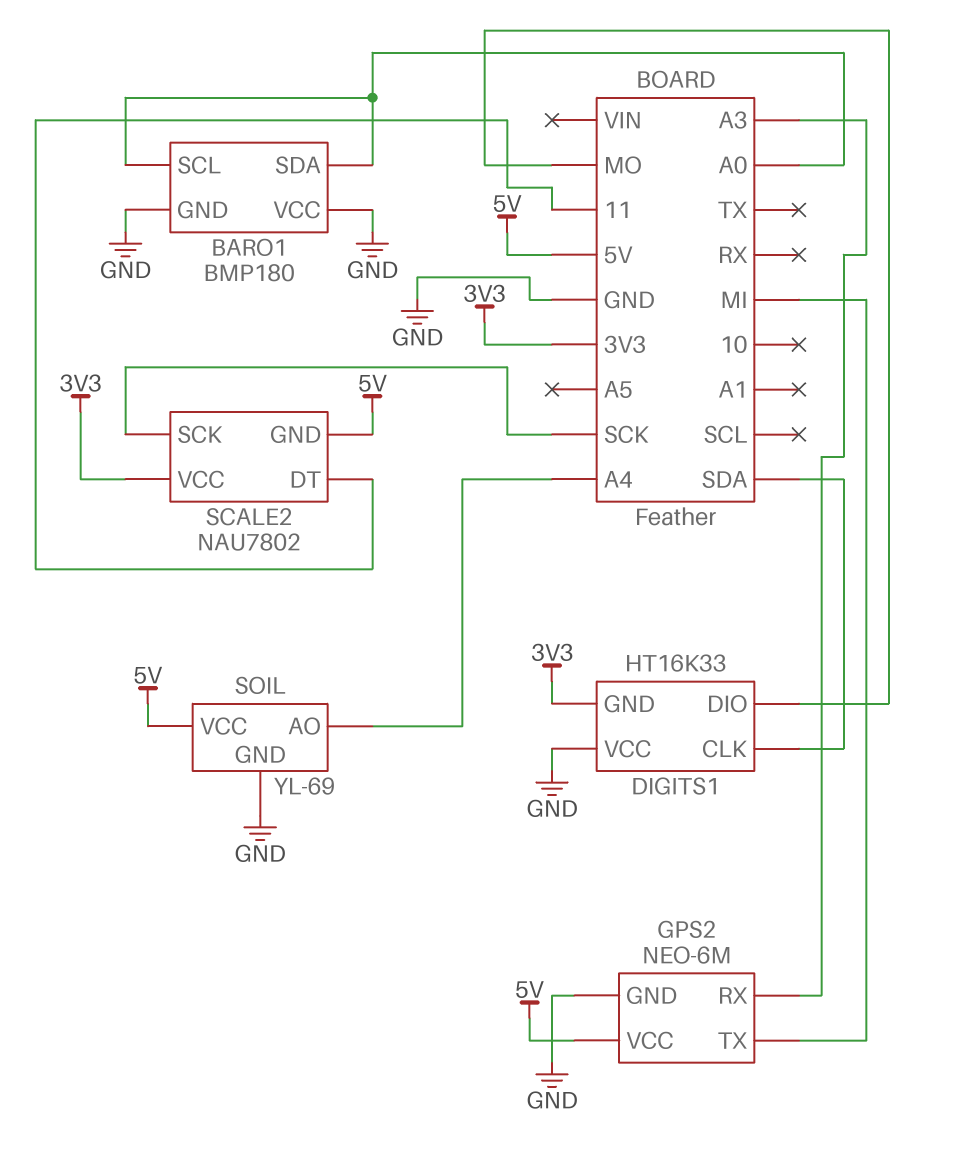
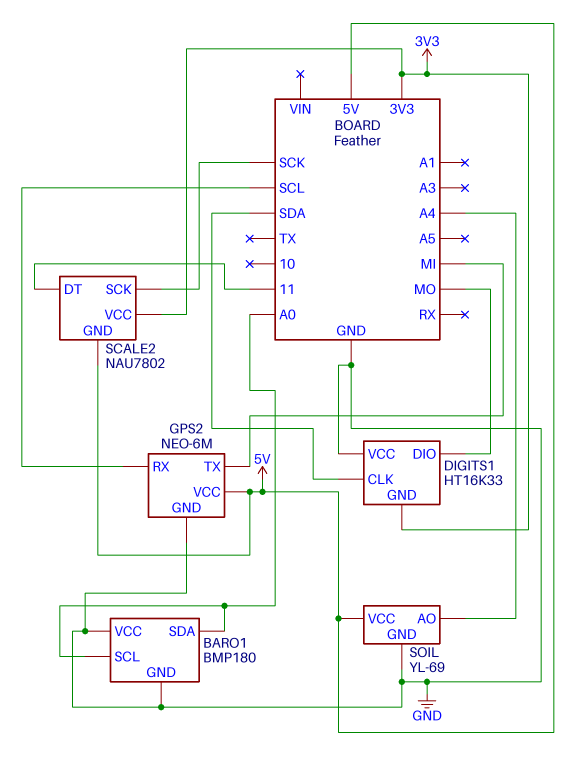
GPS2 pin RX: A3 -> SCL

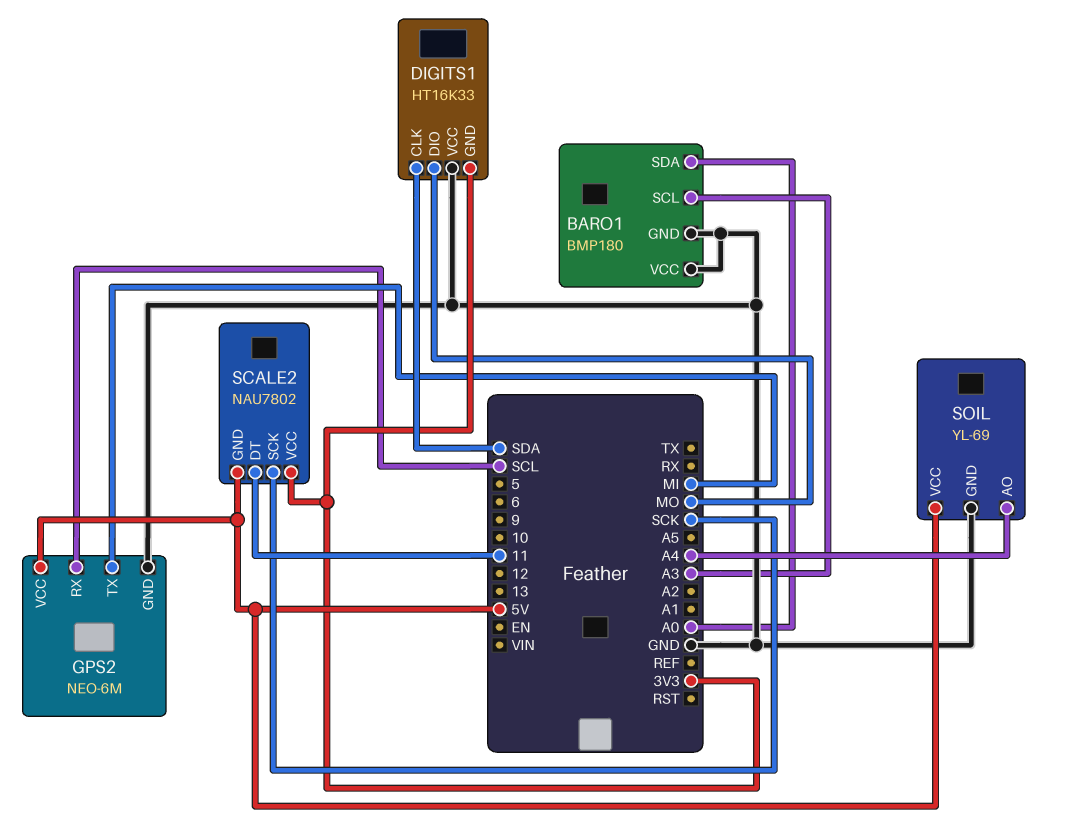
BARO1 pin SCL: A0 -> A3

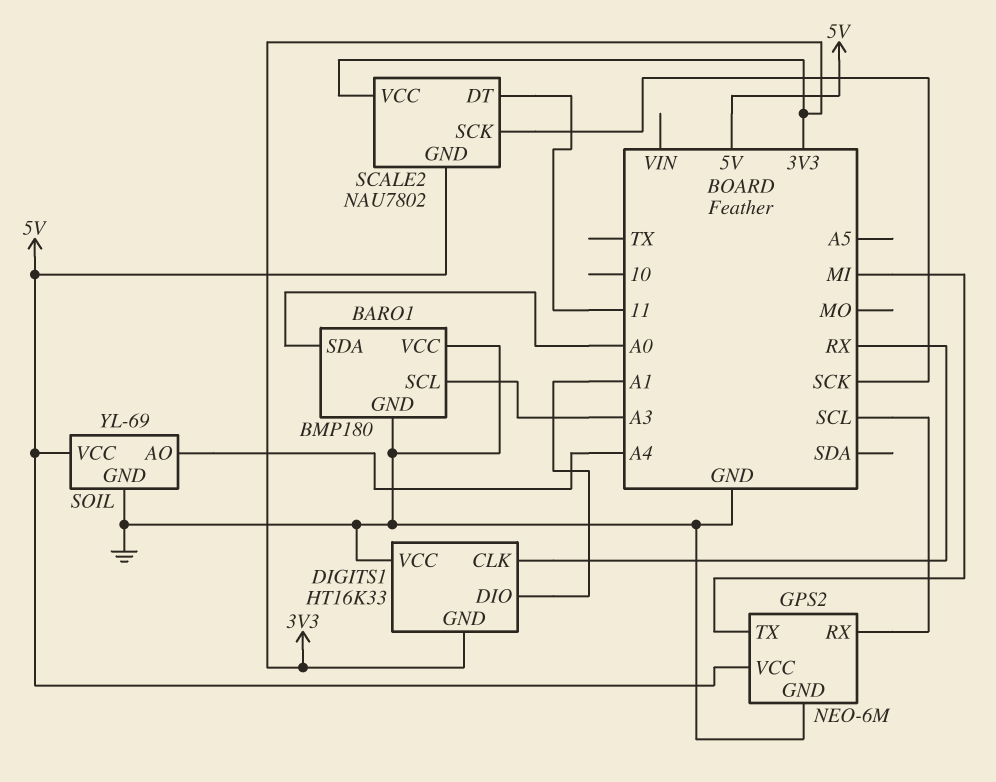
DIGITS1 pin CLK: SDA -> RX
DIGITS1 pin DIO: MO -> A1

